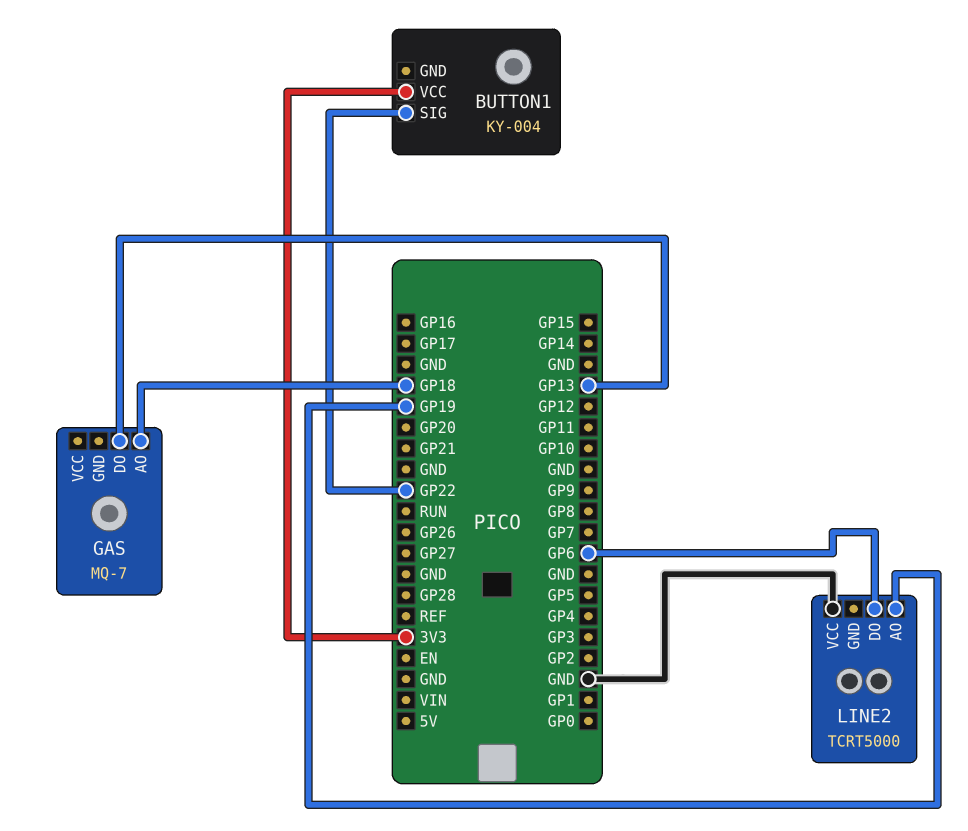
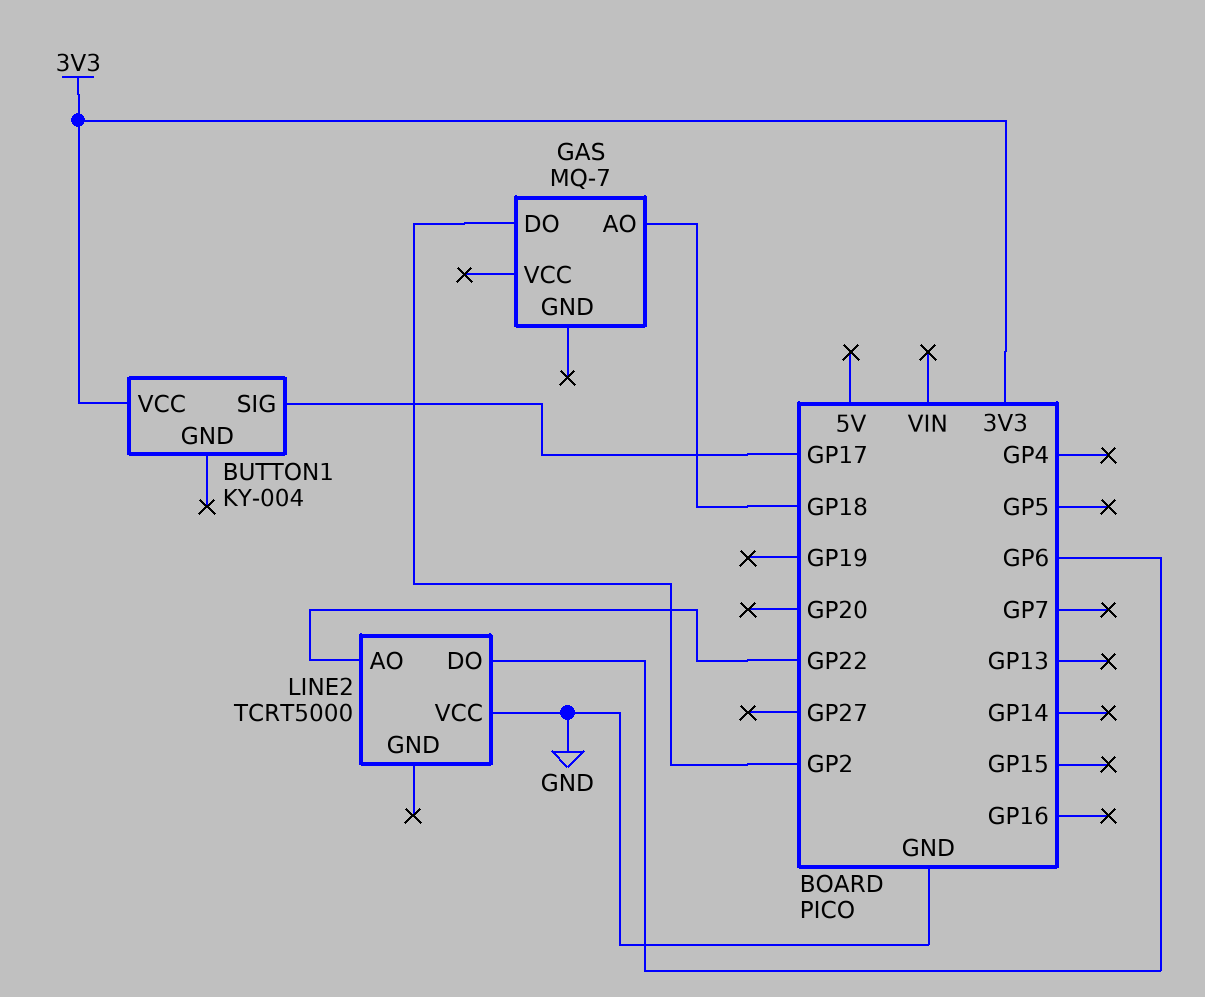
BUTTON1 pin SIG: GP22 -> GP17
GAS pin DO: GP13 -> GP2
LINE2 pin AO: GP19 -> GP22

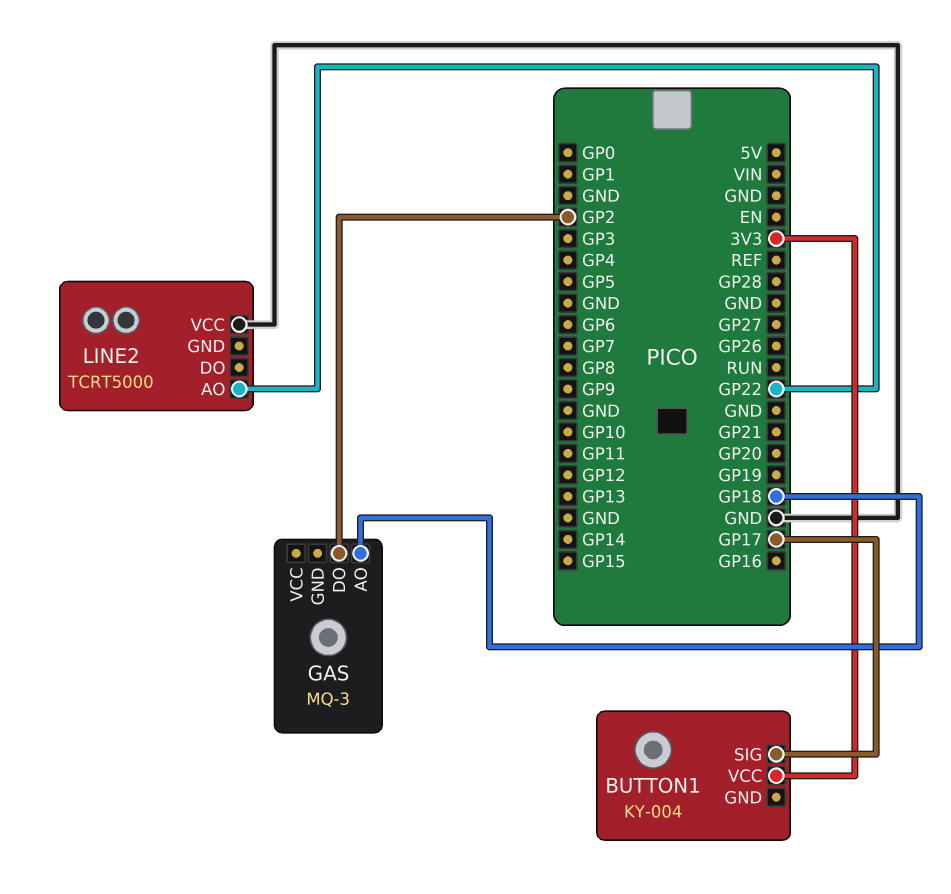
GAS: MQ-7 -> MQ-3
LINE2 pin DO: GP6 -> none

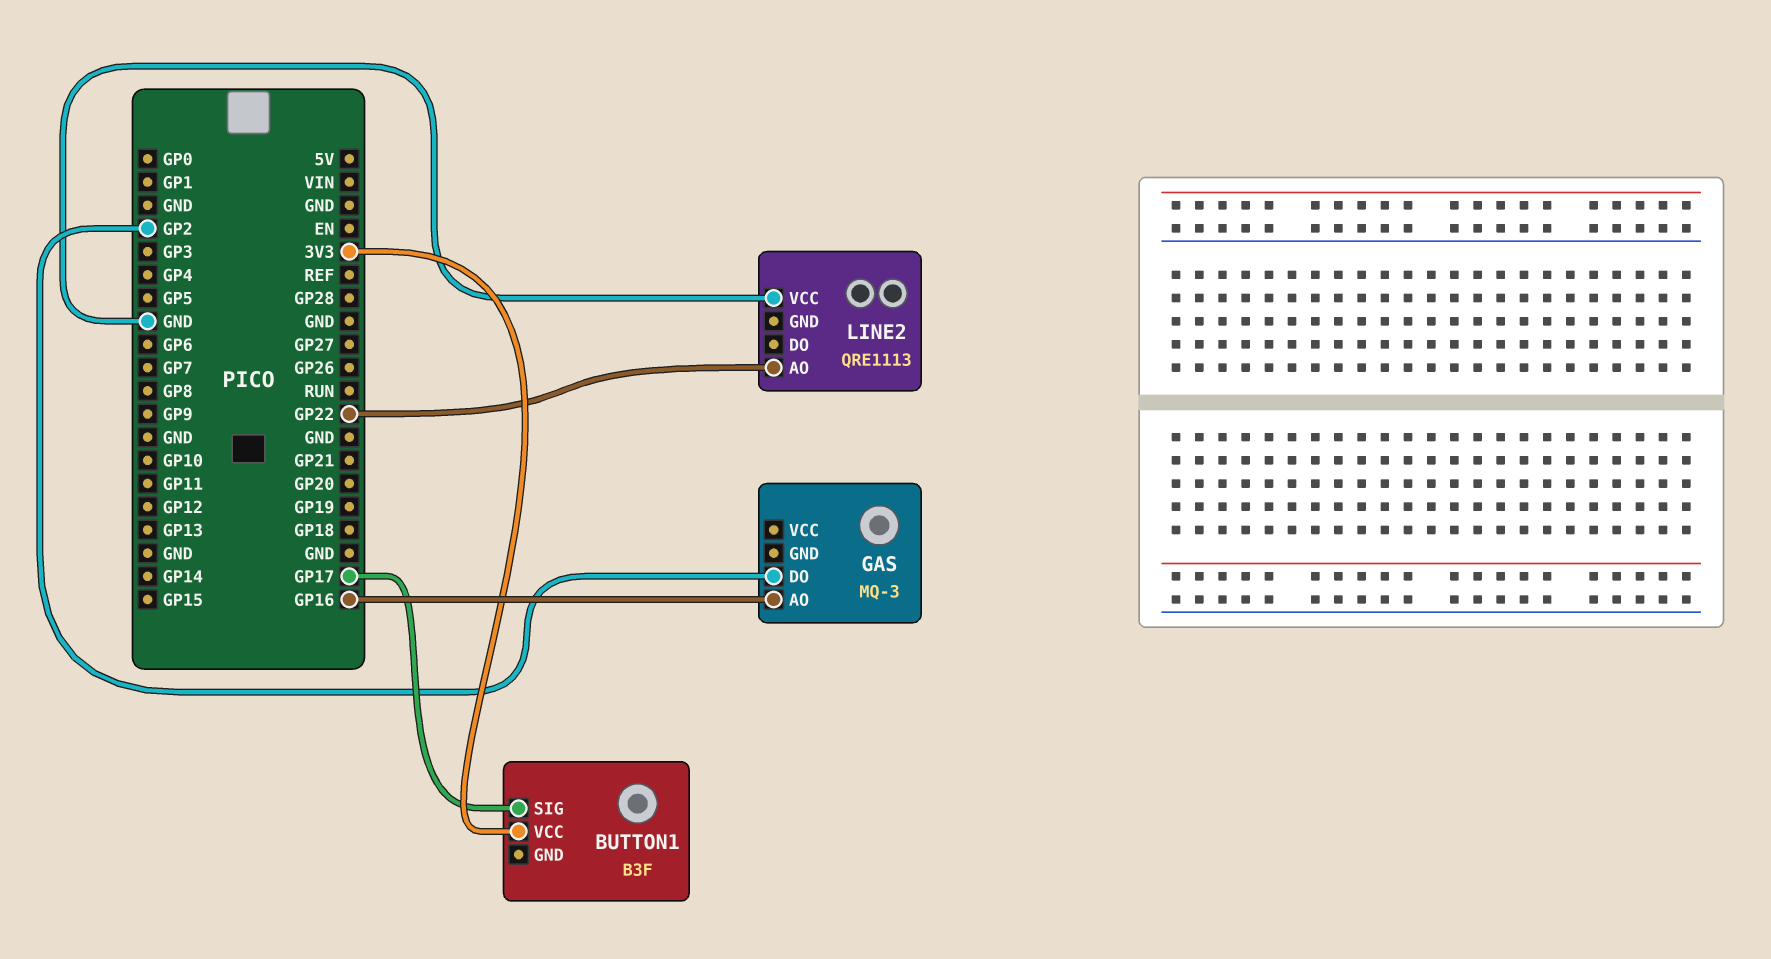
BUTTON1: KY-004 -> B3F
GAS pin AO: GP18 -> GP16
LINE2: TCRT5000 -> QRE1113

